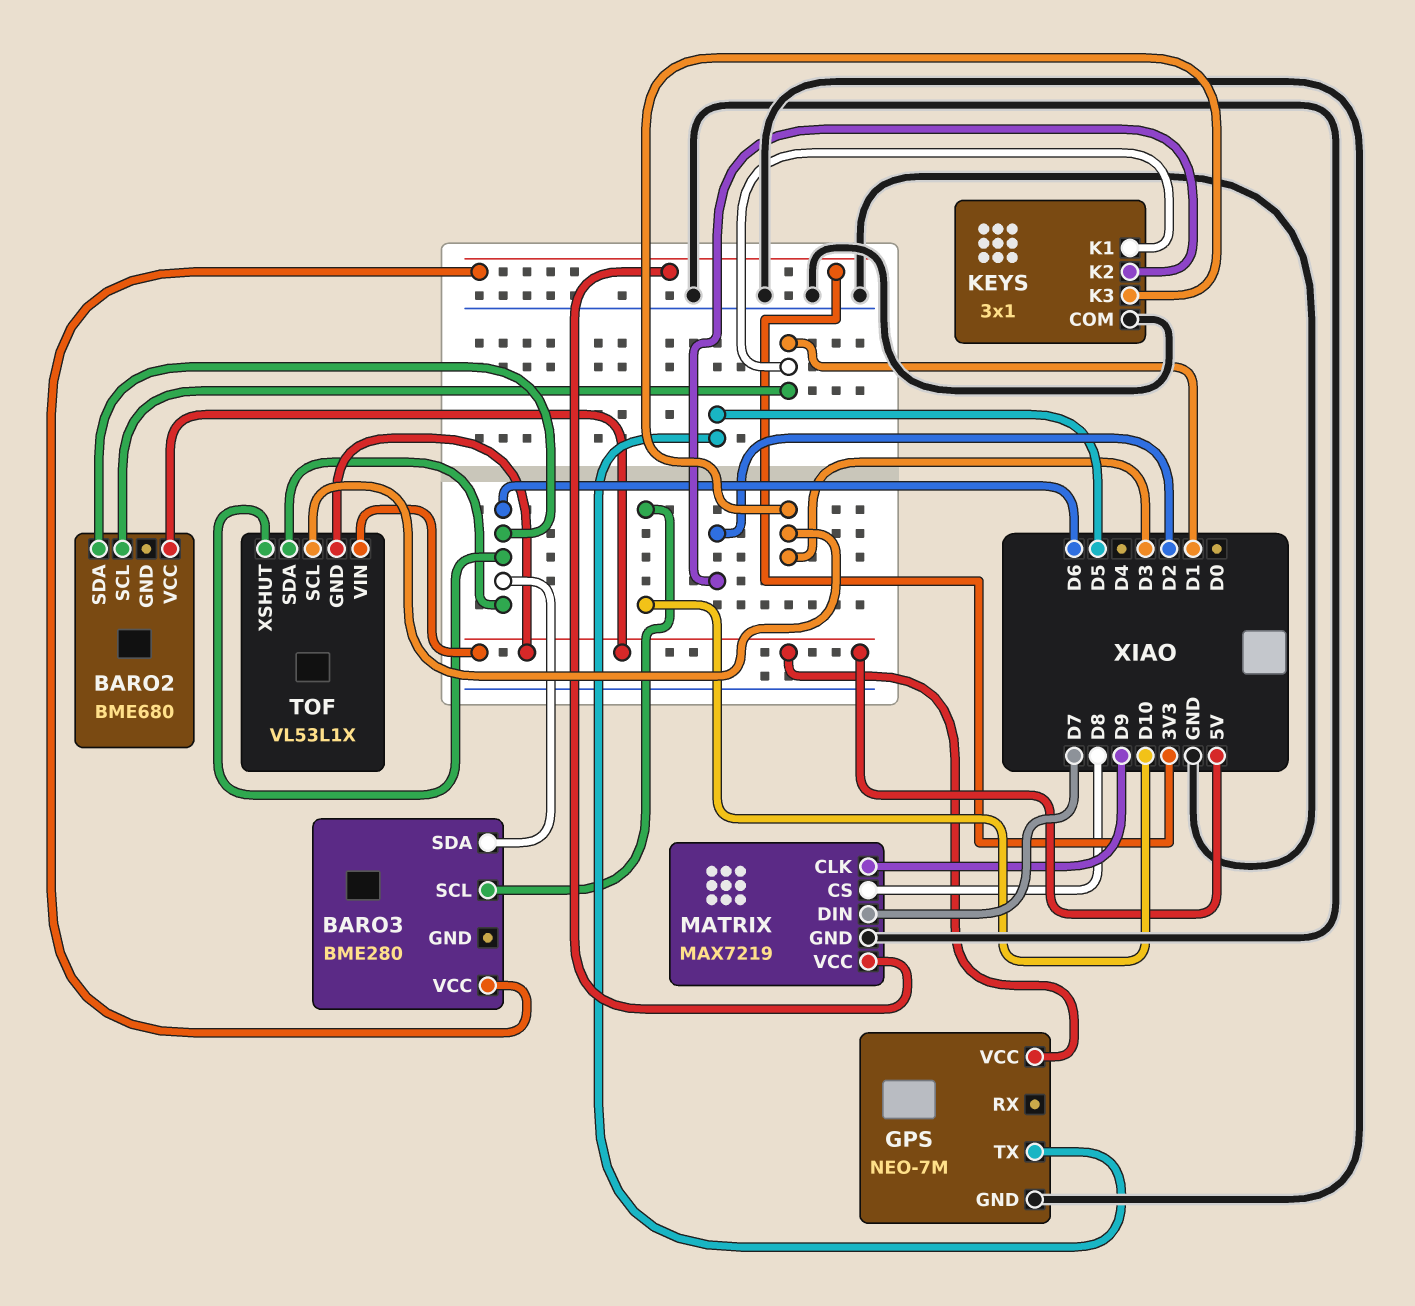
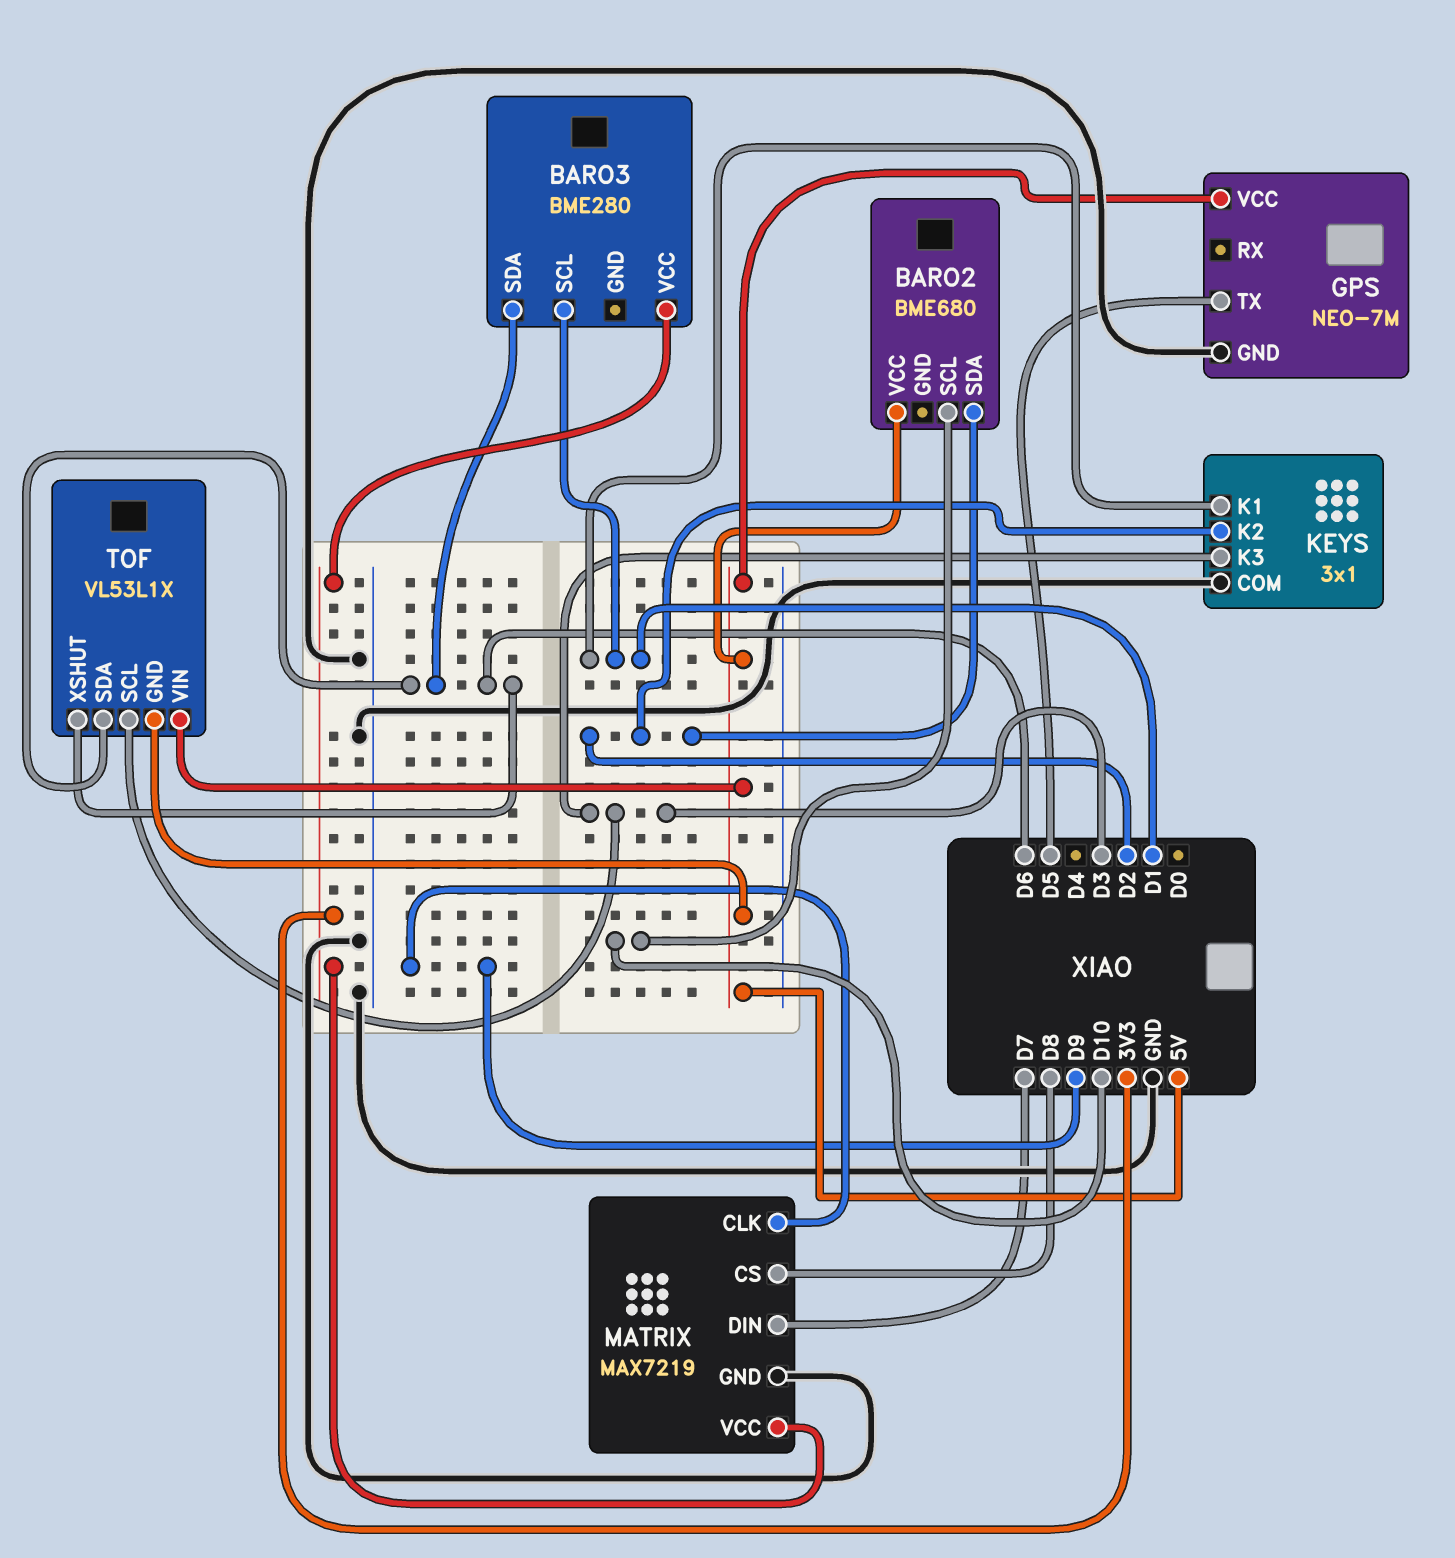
BARO2 pin SCL: D1 -> D10
BARO2 pin SDA: D6 -> D2
BARO3 pin SCL: D10 -> D1

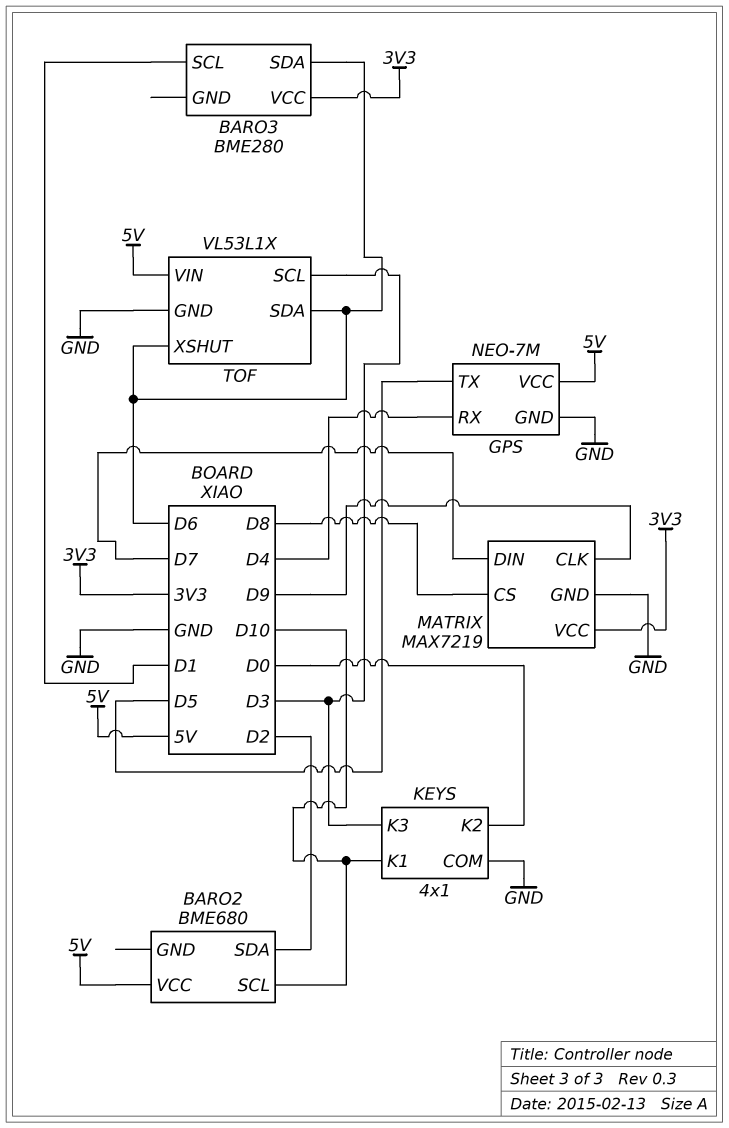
GPS pin RX: none -> D4
KEYS: 3x1 -> 4x1
KEYS pin K1: D1 -> D10
KEYS pin K2: D2 -> D0
TOF pin GND: 5V -> GND

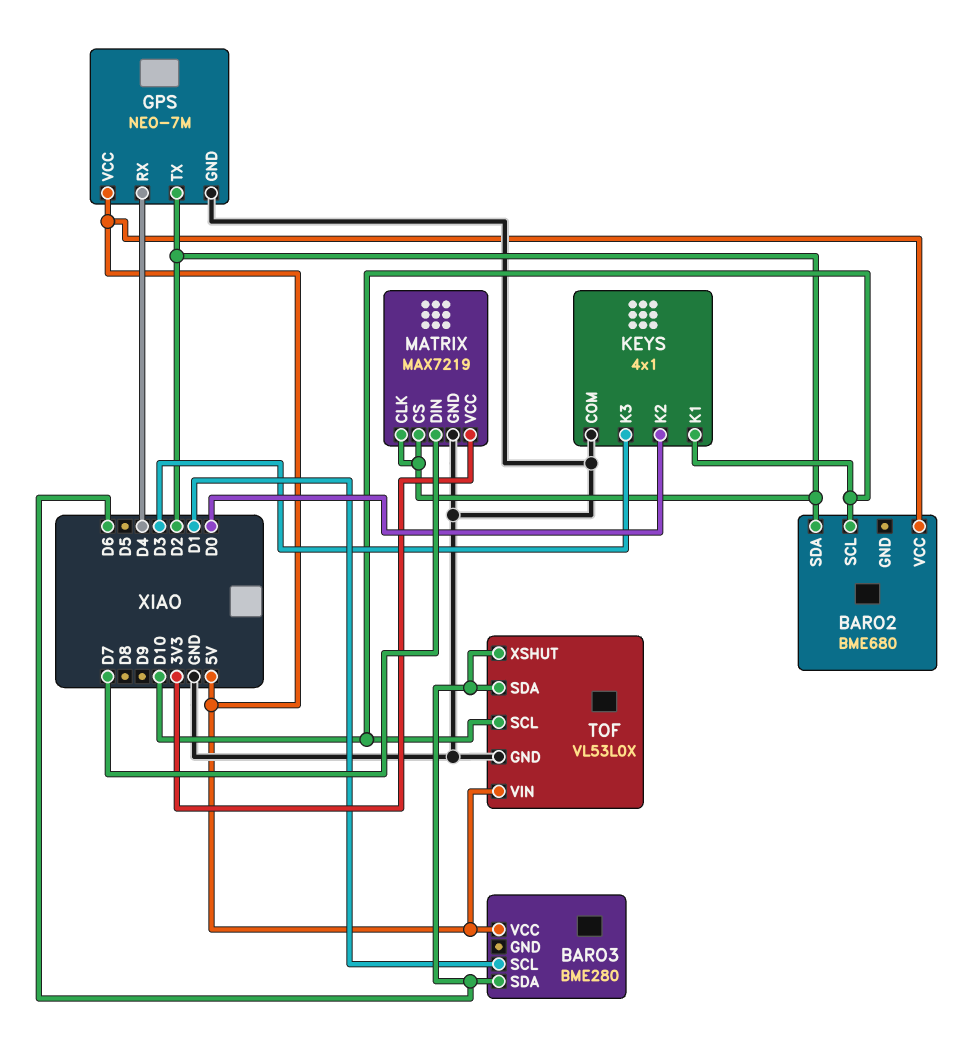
BARO3 pin VCC: 3V3 -> 5V
GPS pin TX: D5 -> D2
MATRIX pin CLK: D9 -> D2
MATRIX pin CS: D8 -> D2
TOF: VL53L1X -> VL53L0X
TOF pin SCL: D3 -> D10

